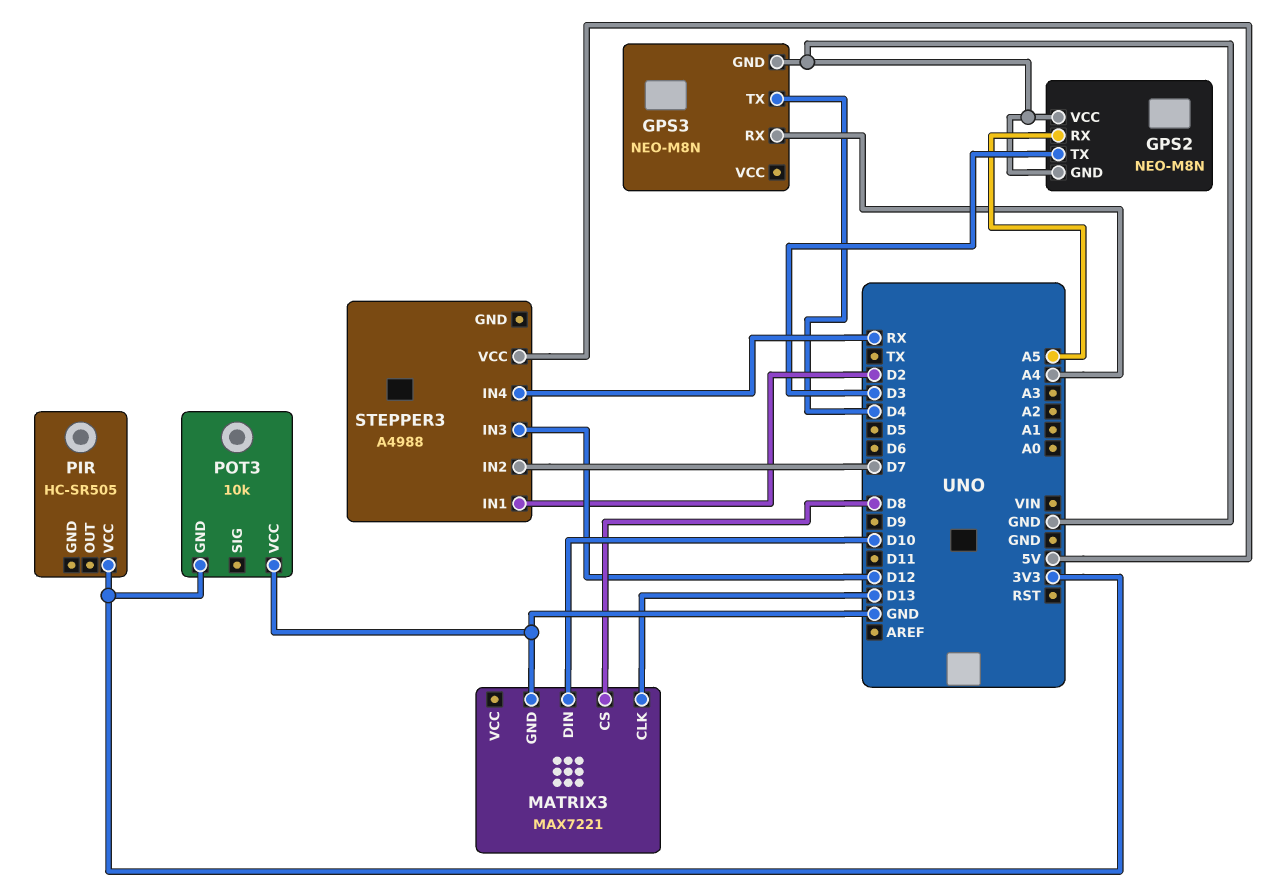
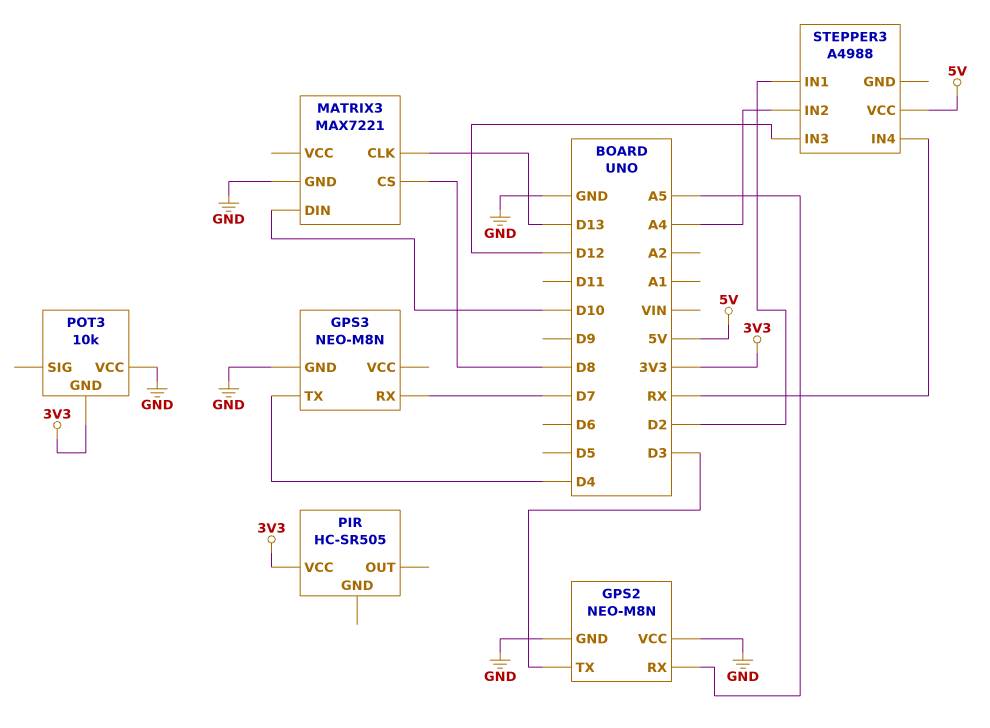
GPS3 pin RX: A4 -> D7
STEPPER3 pin IN2: D7 -> A4

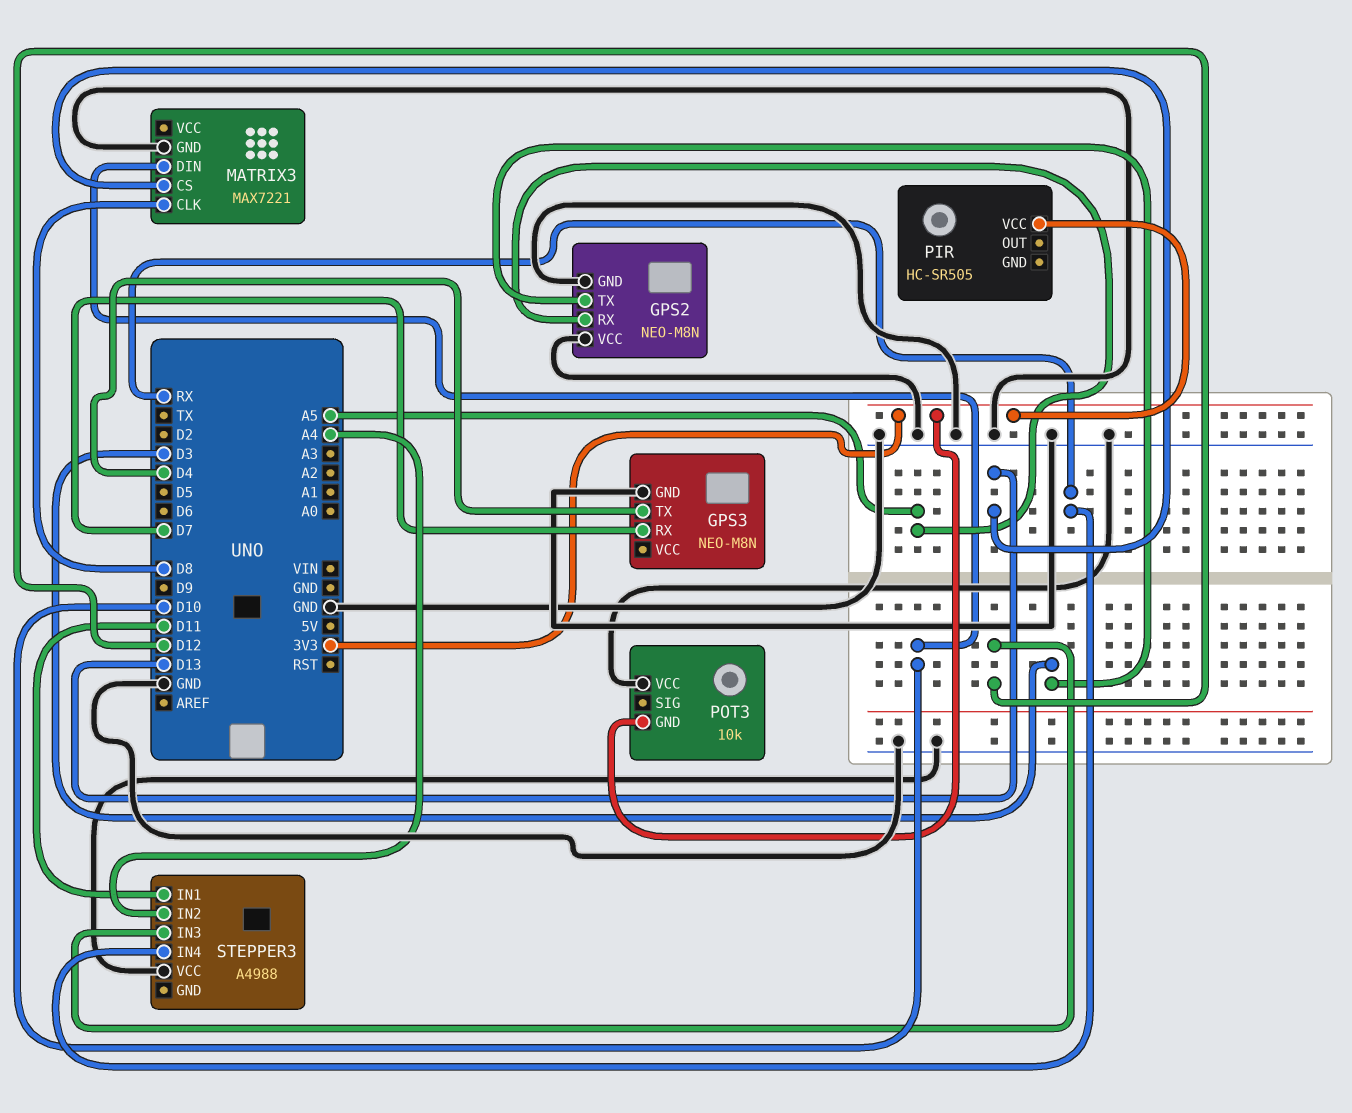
MATRIX3 pin CLK: D13 -> D8
MATRIX3 pin CS: D8 -> D13
STEPPER3 pin IN1: D2 -> D11
STEPPER3 pin VCC: 5V -> GND

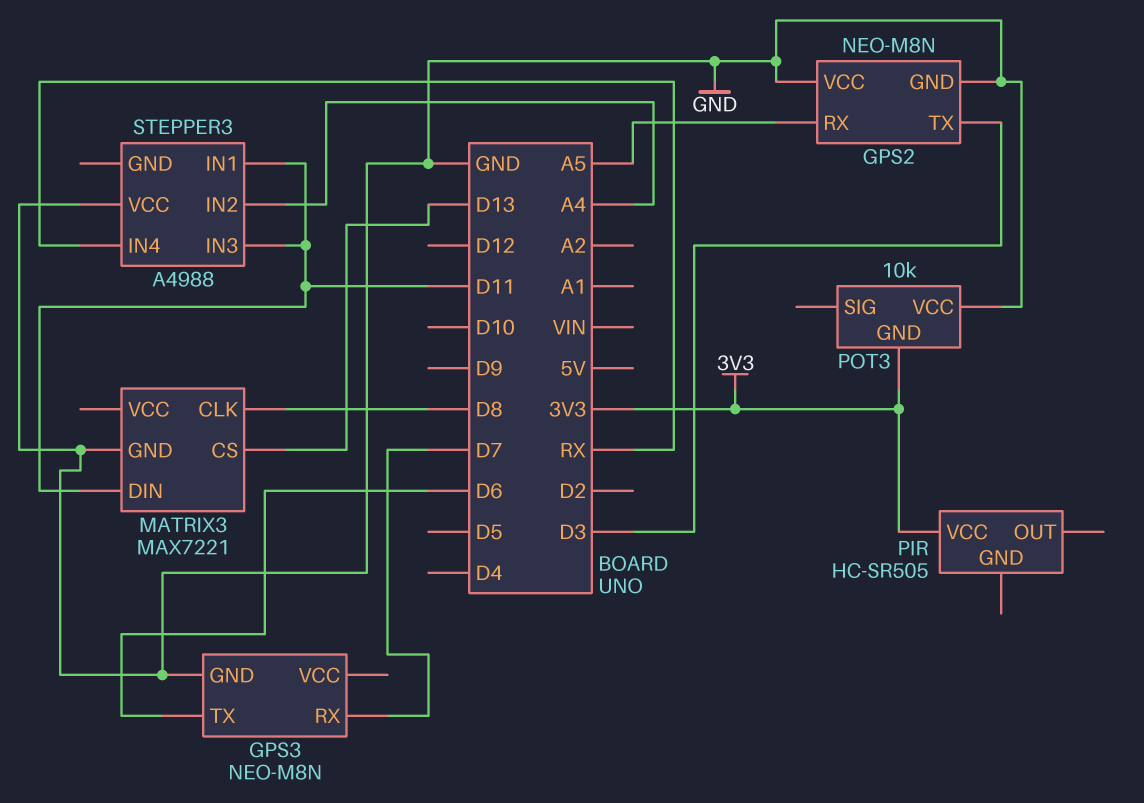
GPS3 pin TX: D4 -> D6
MATRIX3 pin DIN: D10 -> D11
STEPPER3 pin IN3: D12 -> D11

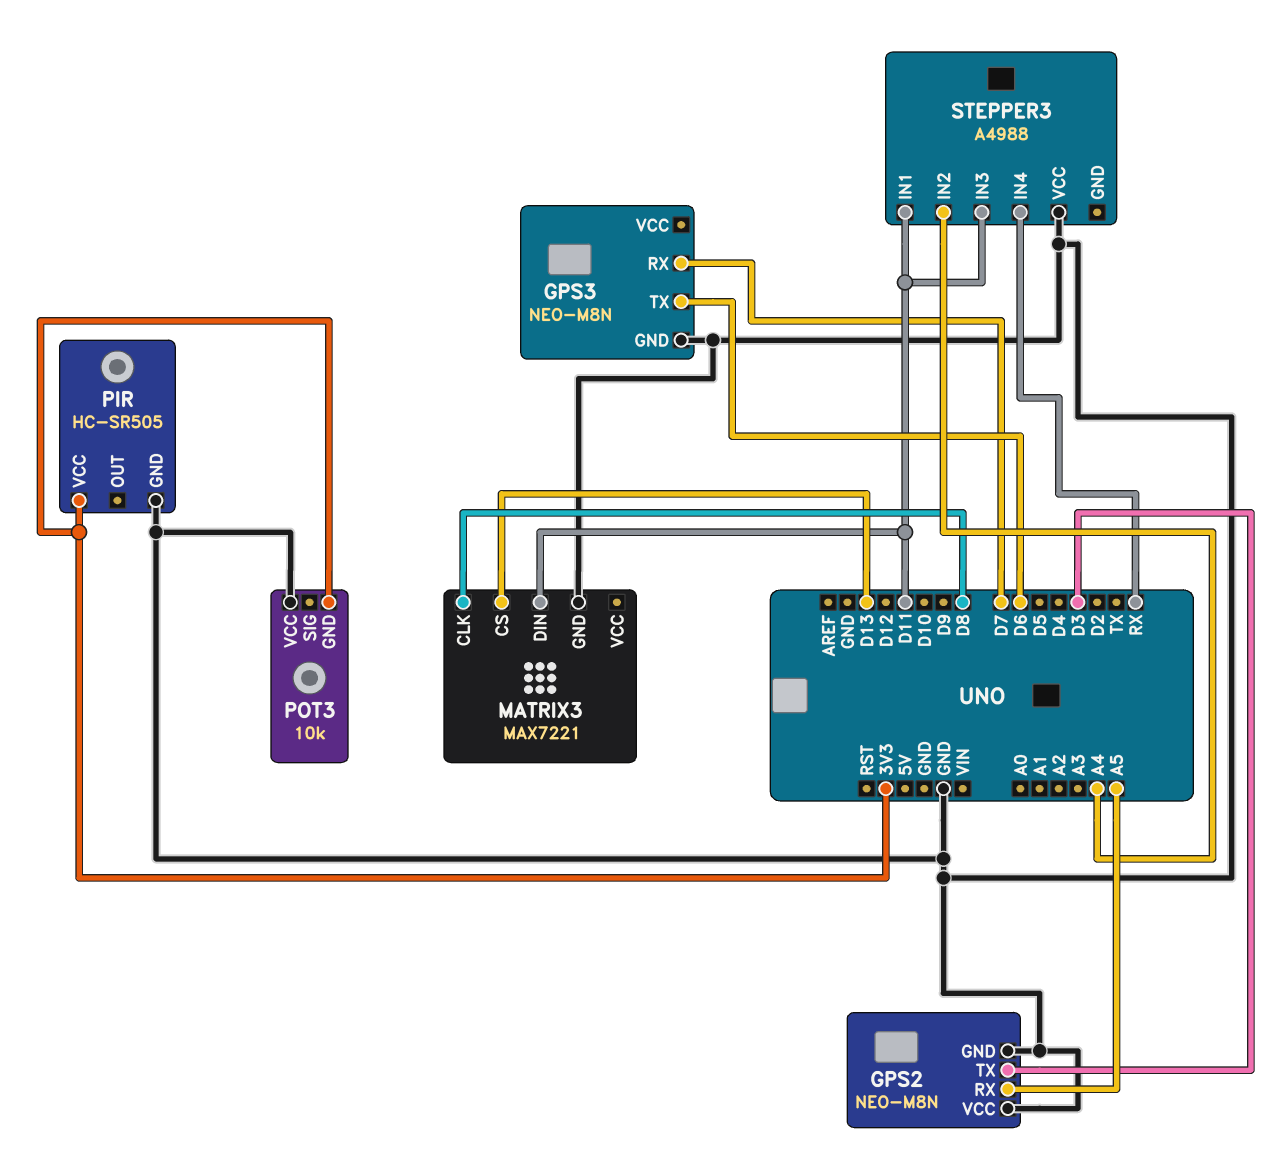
PIR pin GND: none -> GND

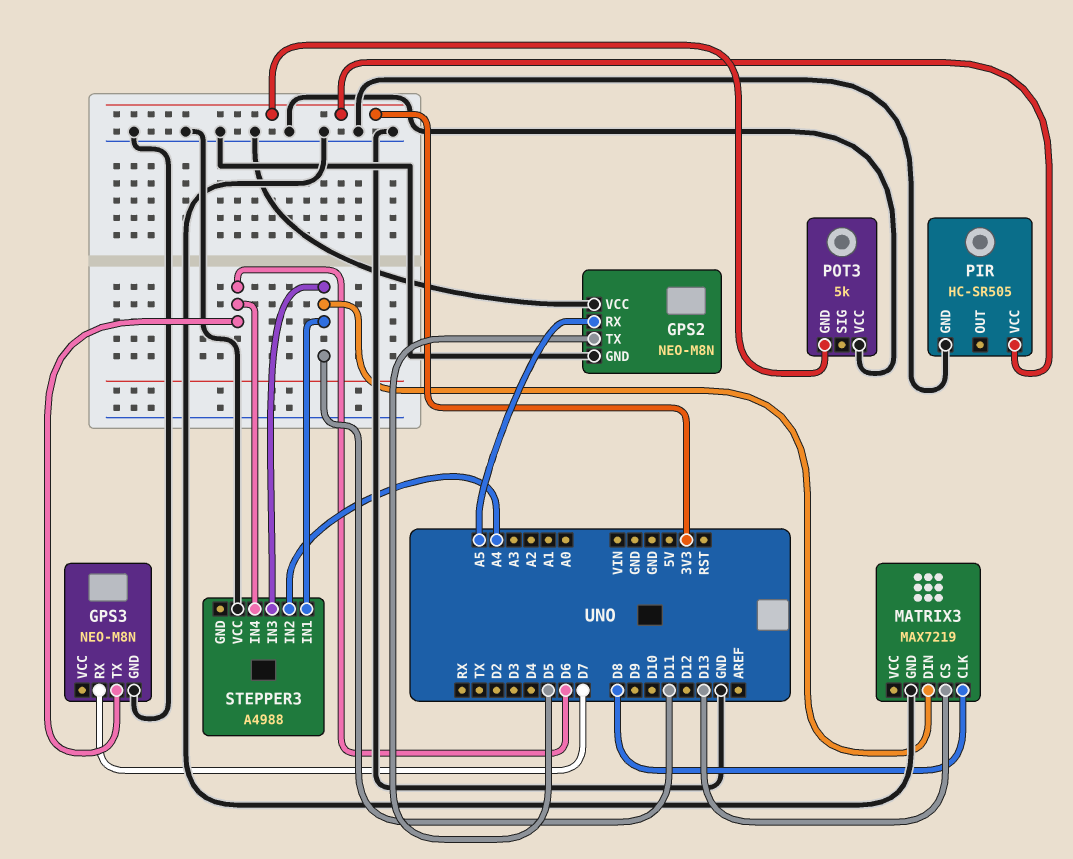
GPS2 pin TX: D3 -> D5
MATRIX3: MAX7221 -> MAX7219
POT3: 10k -> 5k
STEPPER3 pin IN4: RX -> D6

